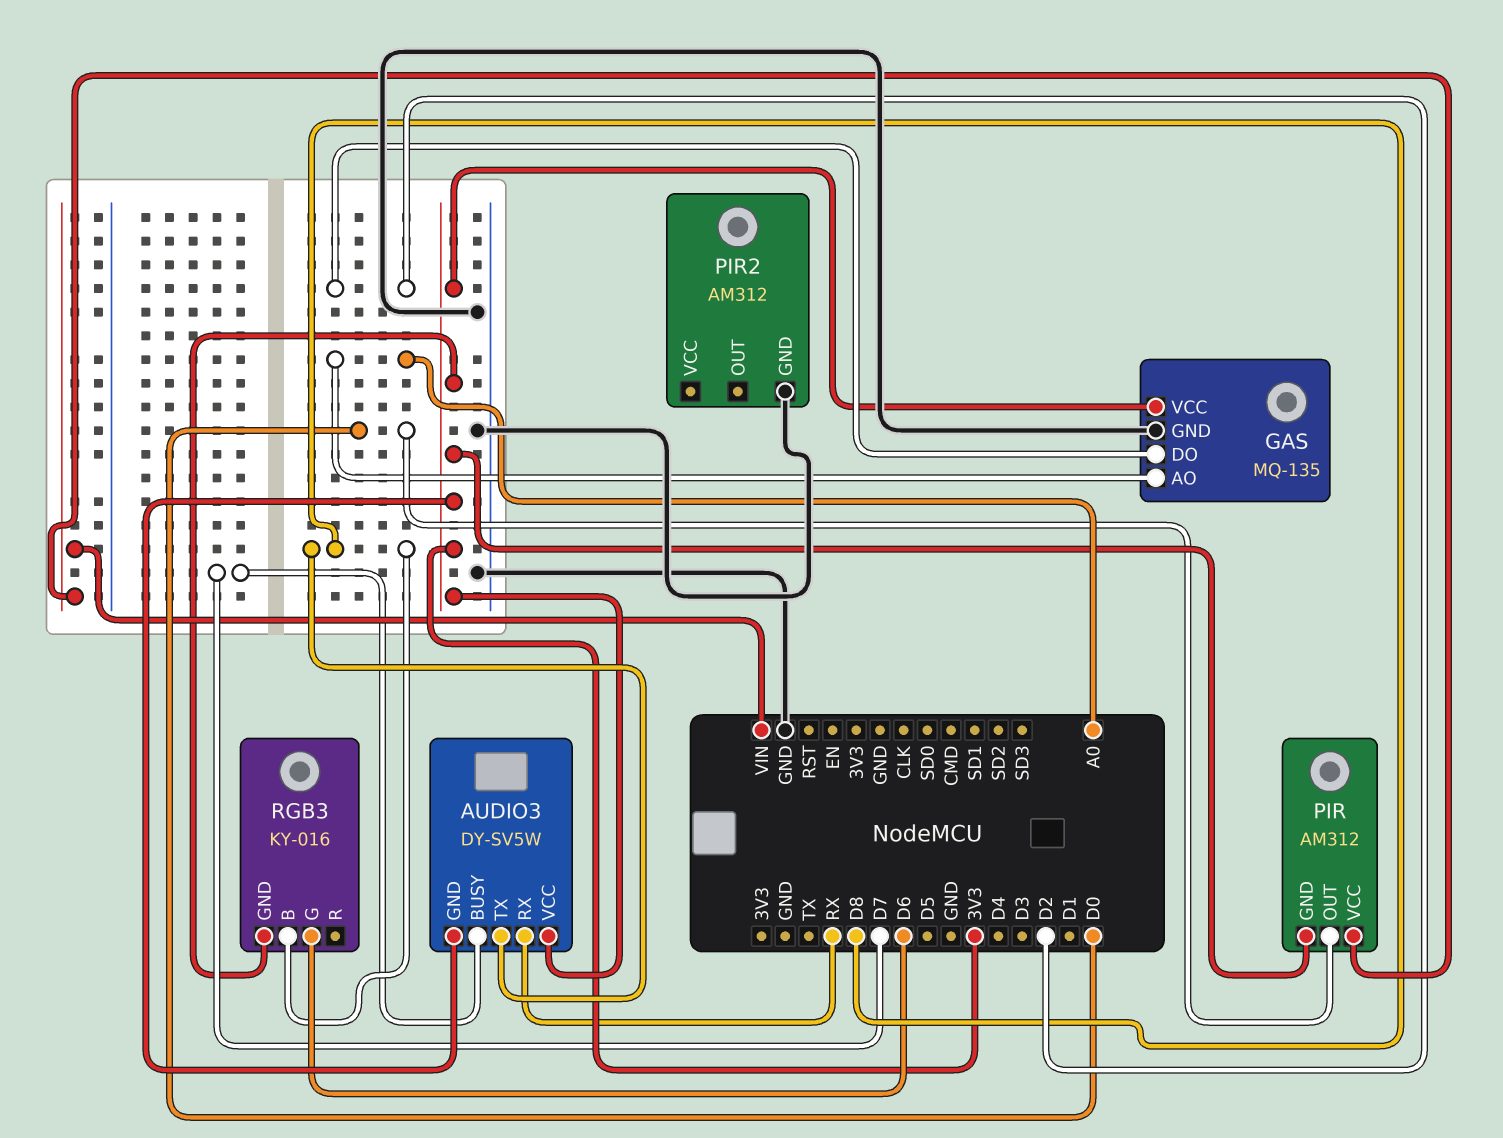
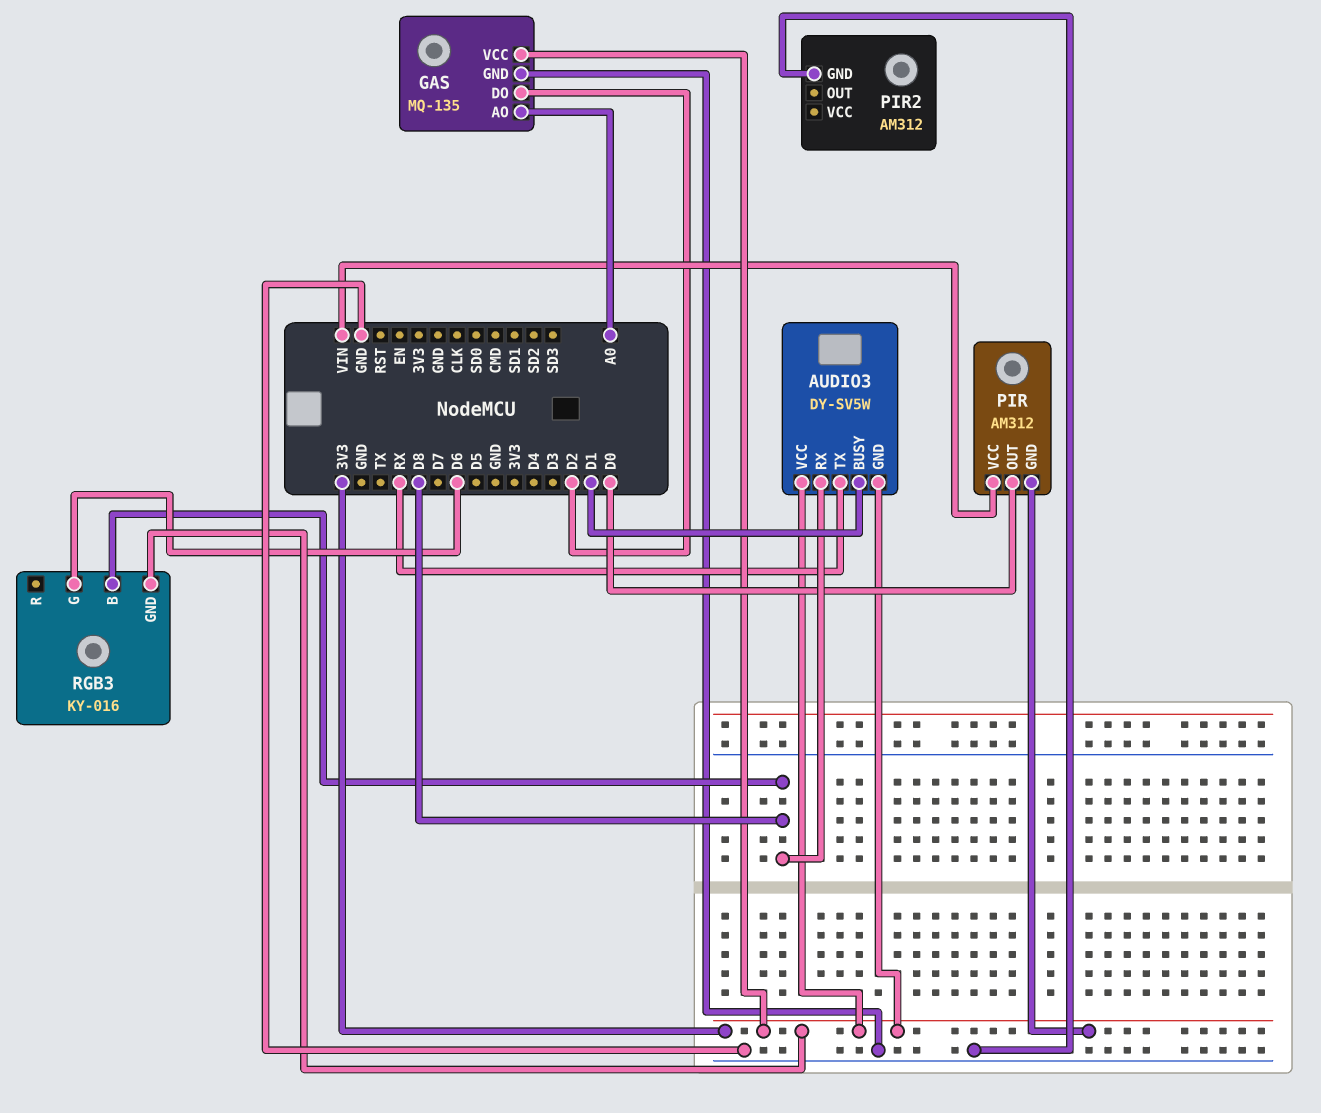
AUDIO3 pin BUSY: D7 -> D1
AUDIO3 pin RX: RX -> D8
AUDIO3 pin TX: D8 -> RX

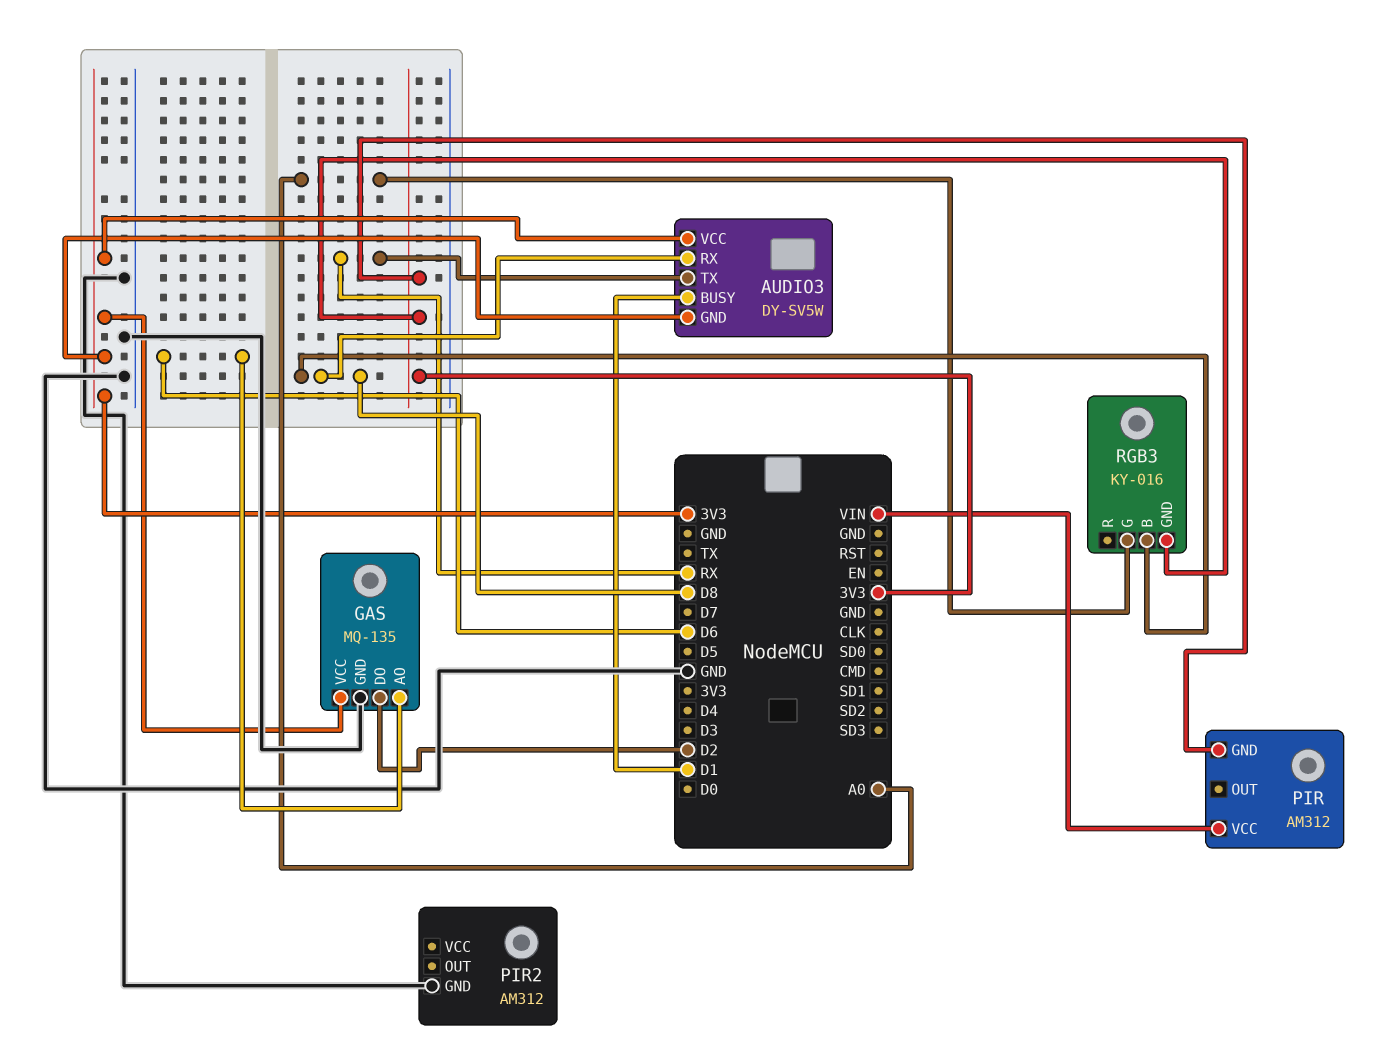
GAS pin AO: A0 -> D6
PIR pin OUT: D0 -> none
RGB3 pin G: D6 -> A0

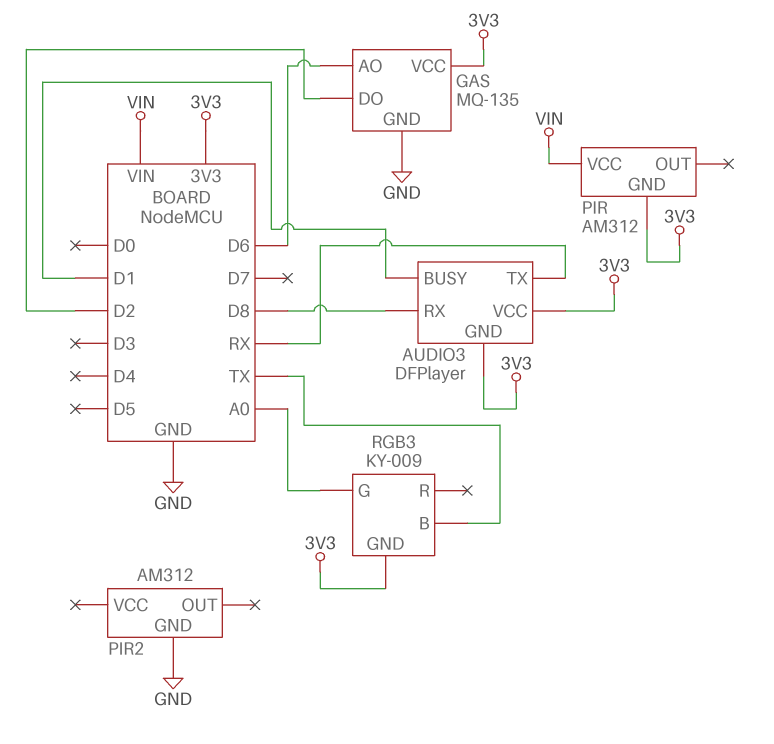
AUDIO3: DY-SV5W -> DFPlayer
RGB3: KY-016 -> KY-009
RGB3 pin B: D8 -> TX

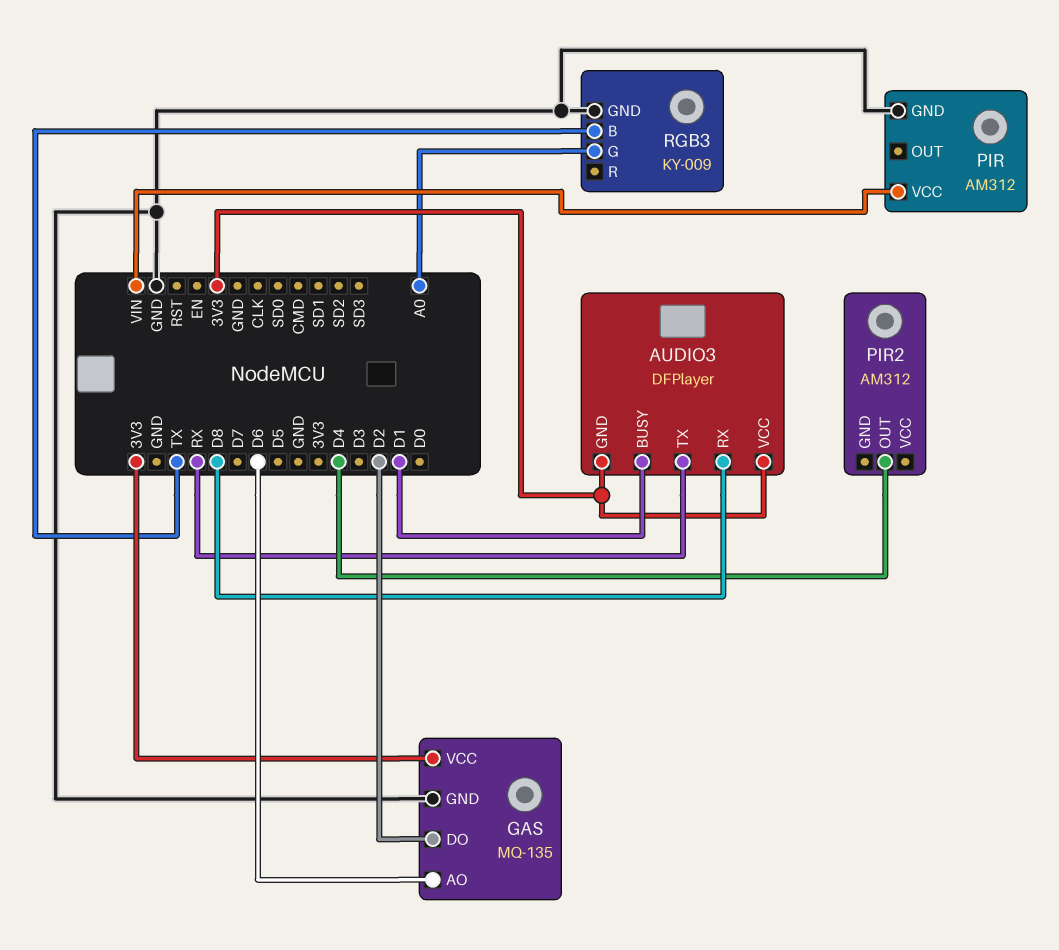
PIR pin GND: 3V3 -> GND
PIR2 pin GND: GND -> none
PIR2 pin OUT: none -> D4
RGB3 pin GND: 3V3 -> GND

